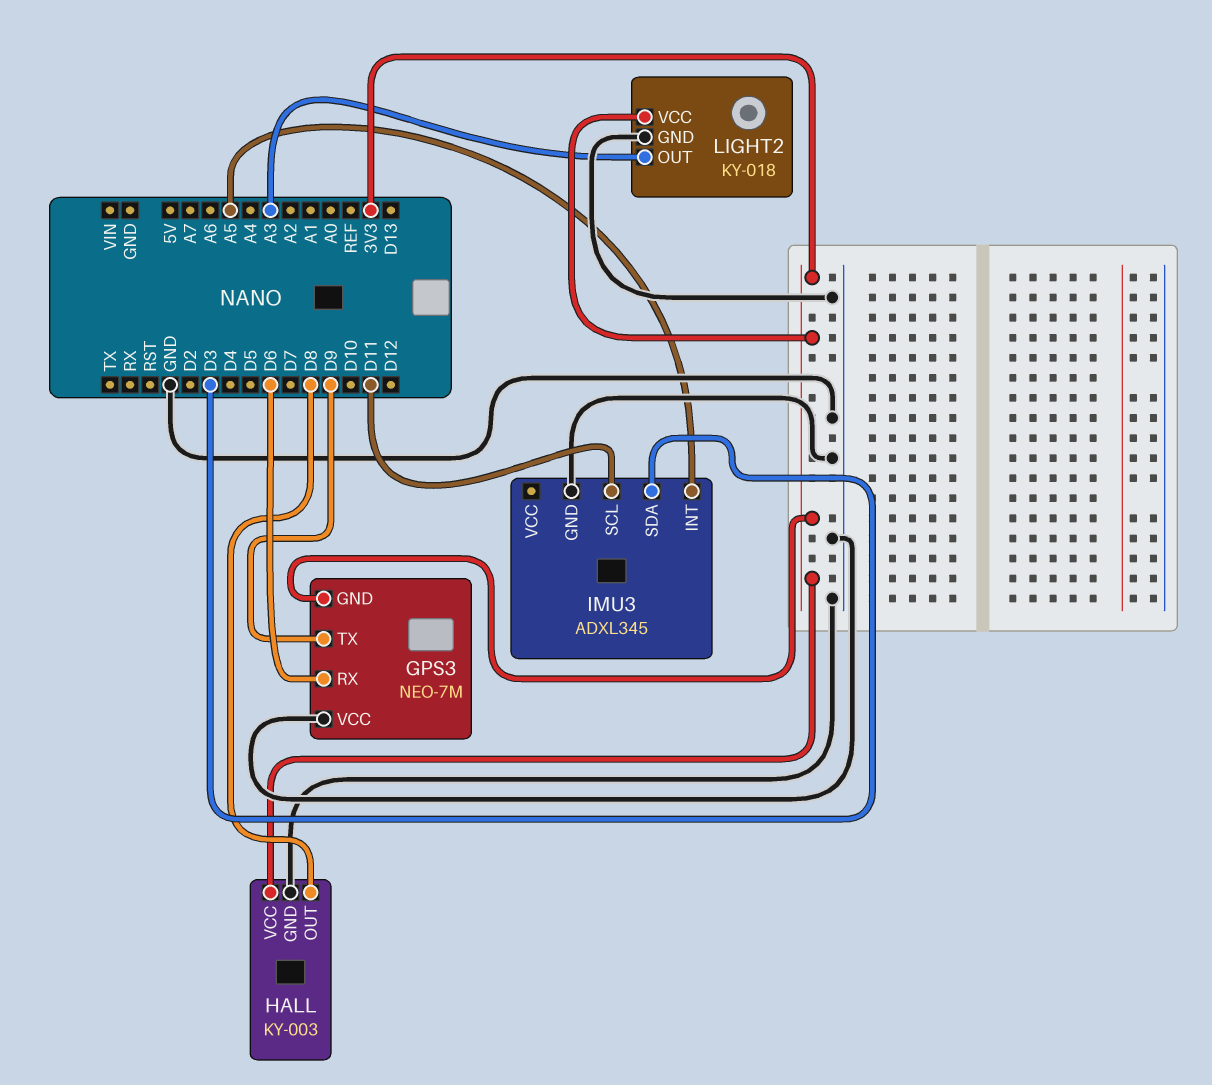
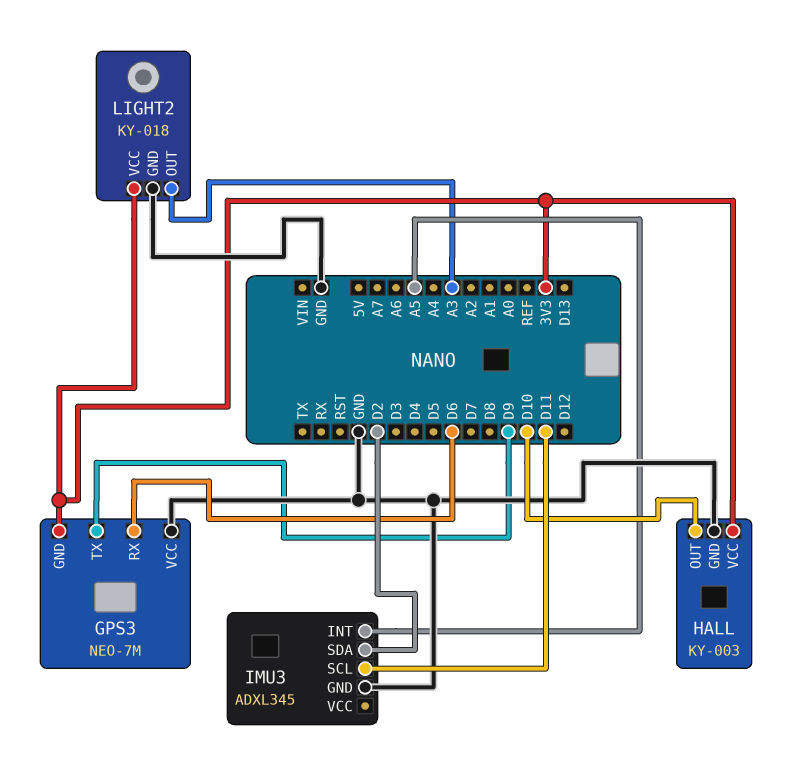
HALL pin OUT: D8 -> D10
IMU3 pin SDA: D3 -> D2

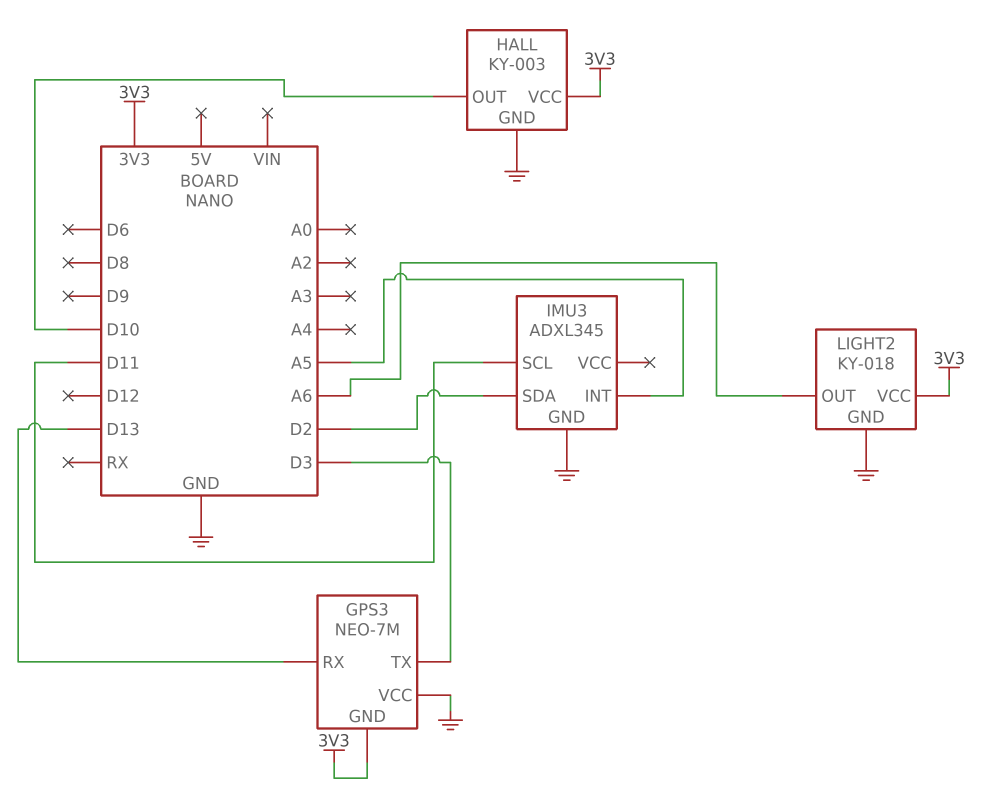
GPS3 pin RX: D6 -> D13
GPS3 pin TX: D9 -> D3
LIGHT2 pin OUT: A3 -> A6

